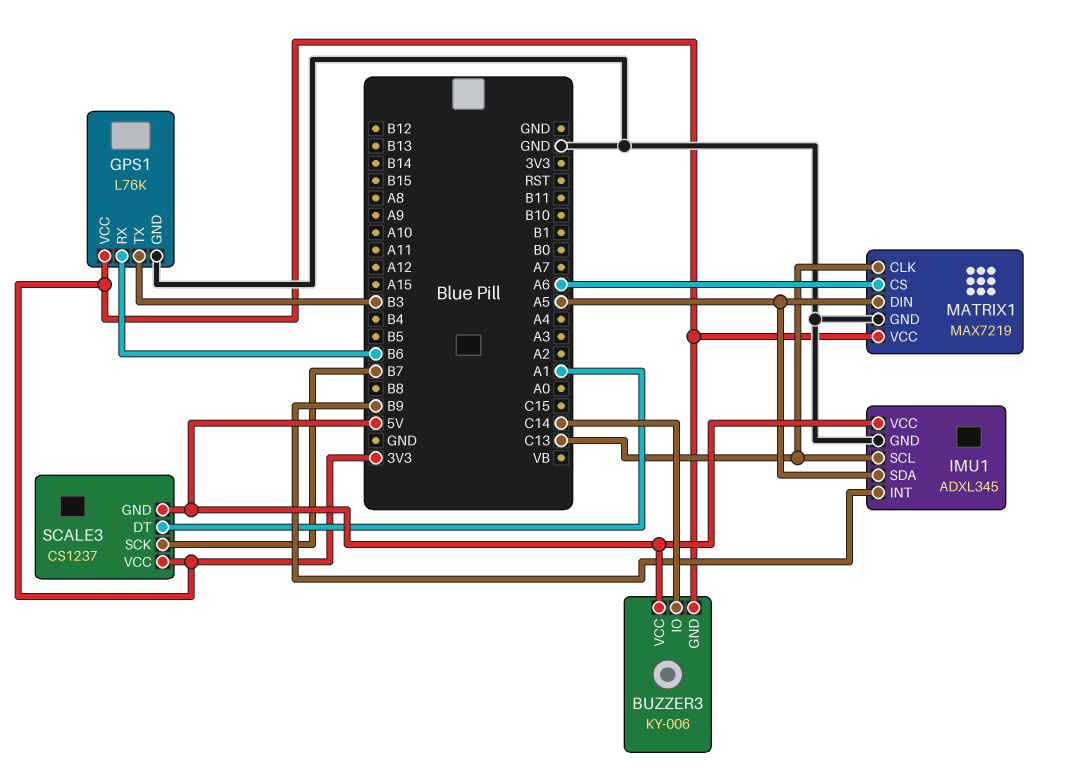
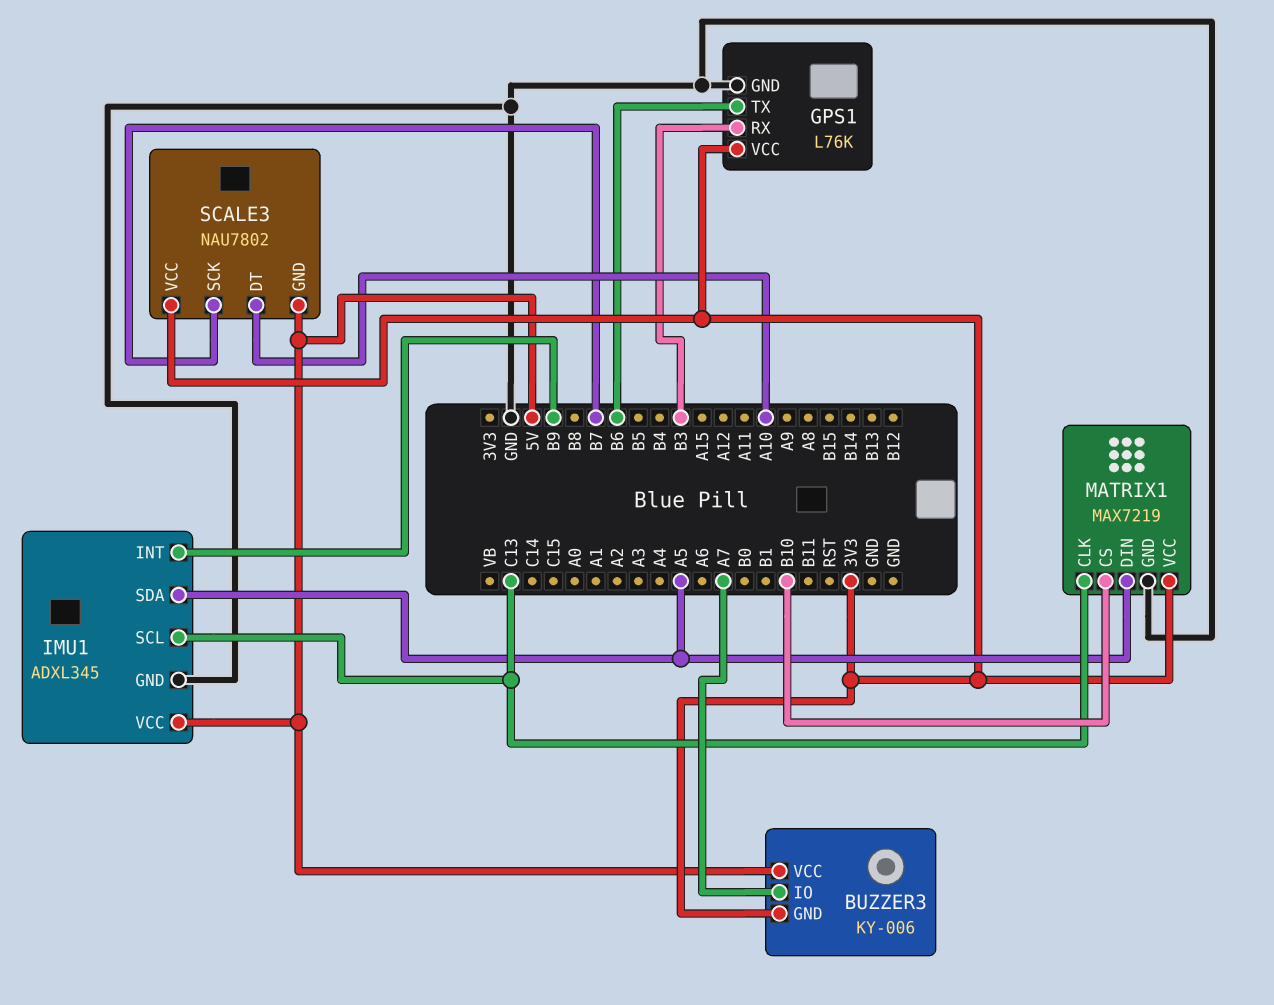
BUZZER3 pin IO: C14 -> A7
GPS1 pin RX: B6 -> B3
GPS1 pin TX: B3 -> B6
MATRIX1 pin CS: A6 -> B10
SCALE3: CS1237 -> NAU7802
SCALE3 pin DT: A1 -> A10

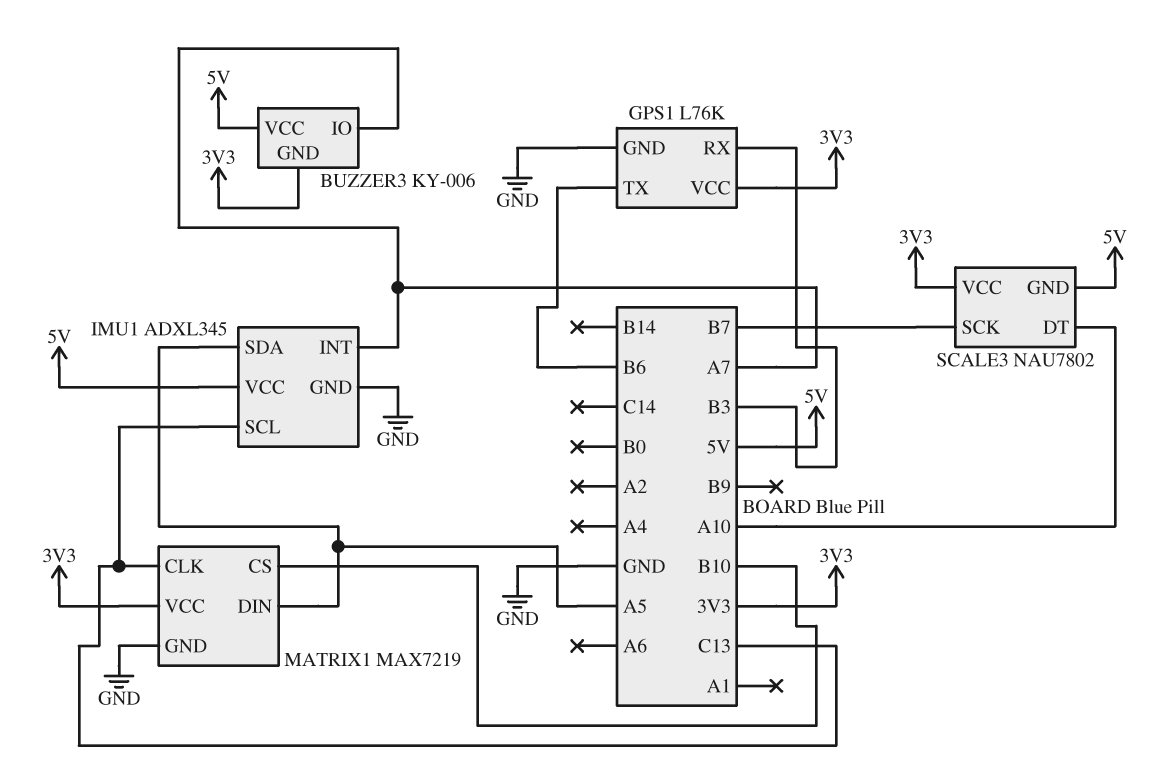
IMU1 pin INT: B9 -> A7

